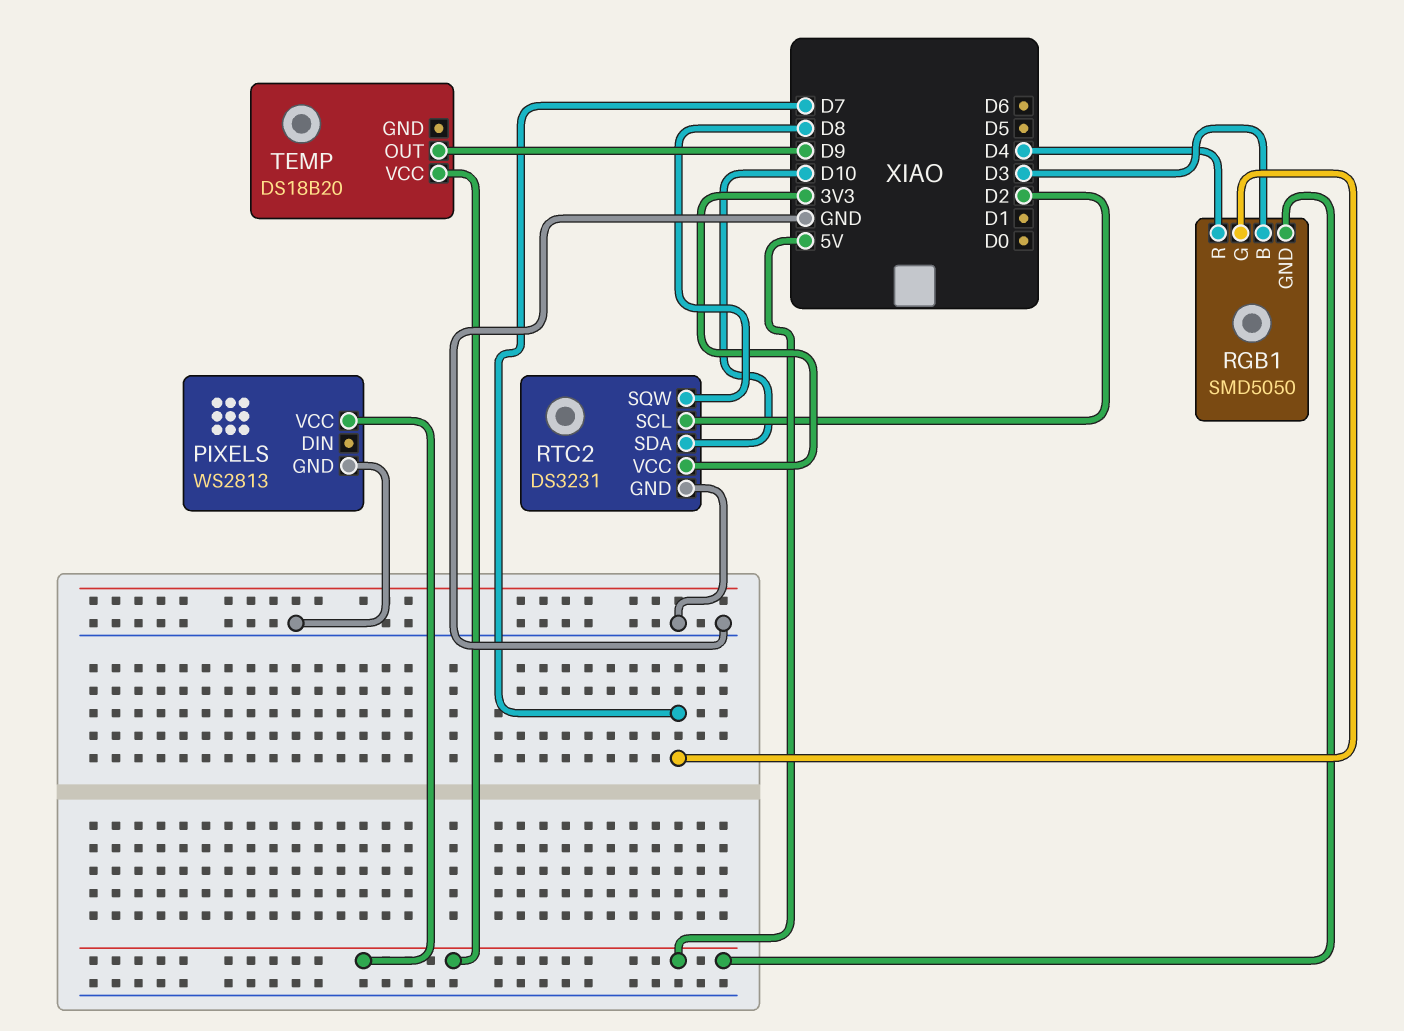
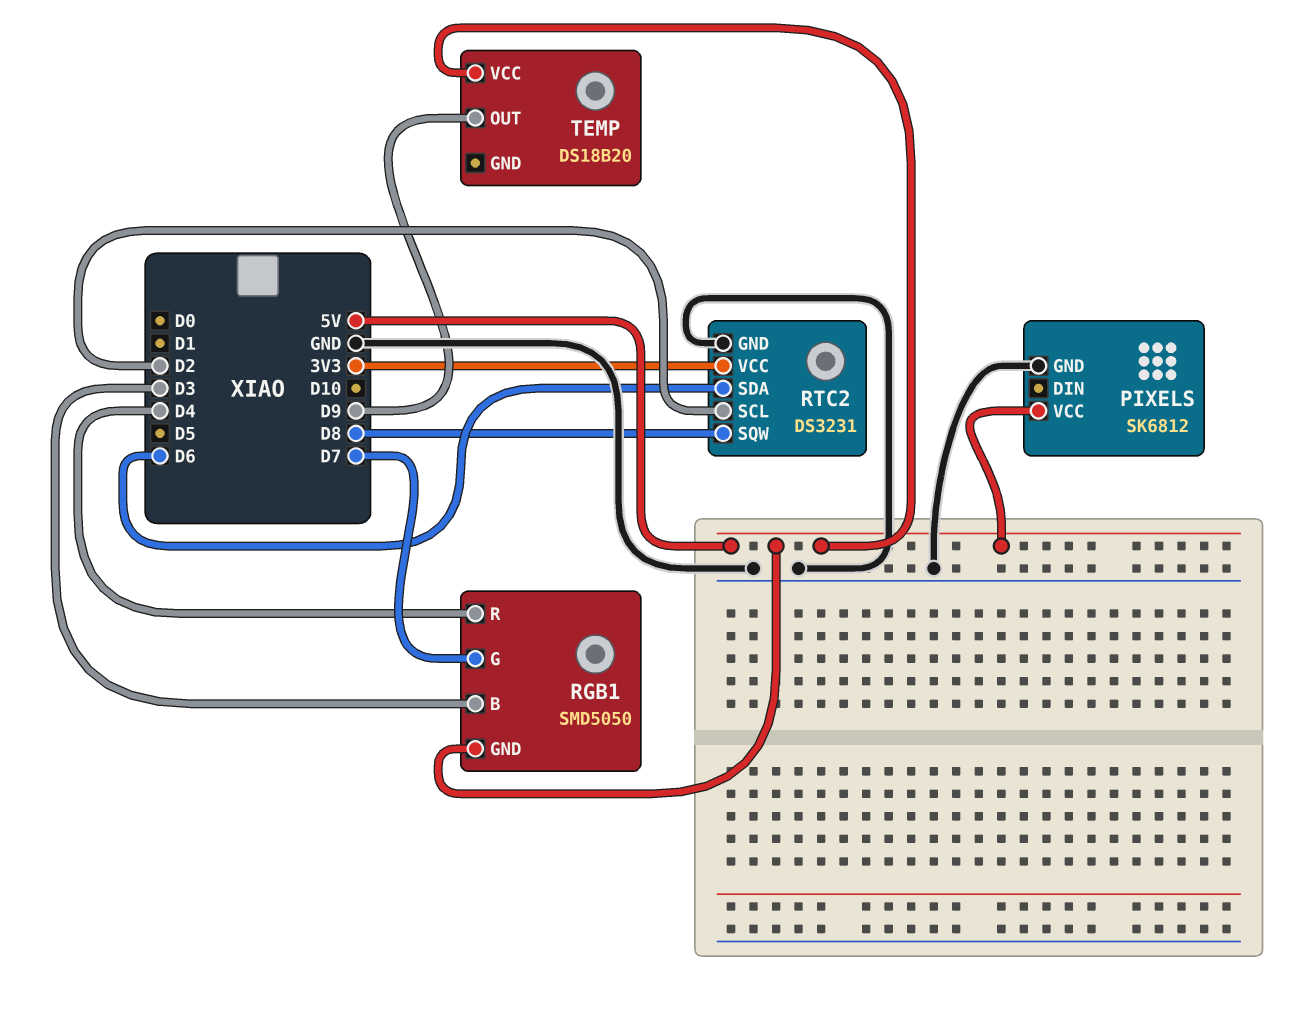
PIXELS: WS2813 -> SK6812
RTC2 pin SDA: D10 -> D6

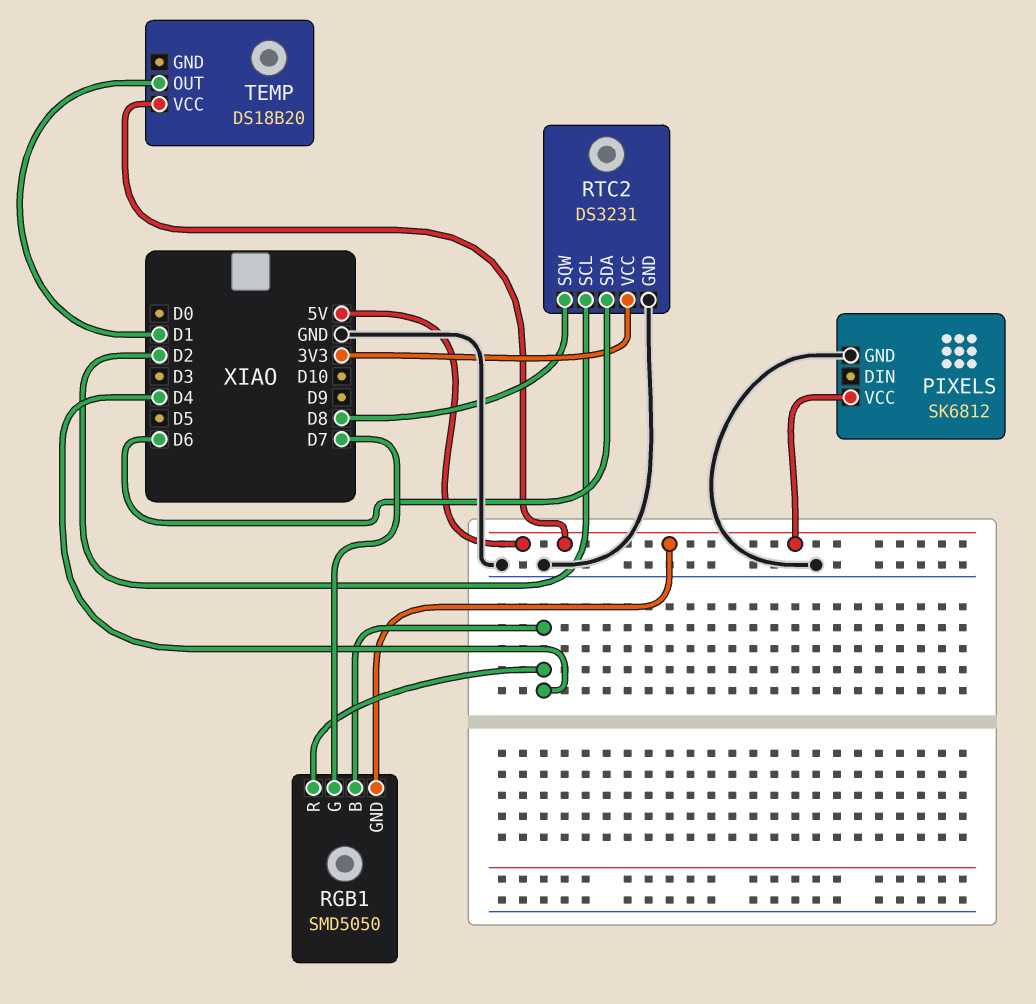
RGB1 pin B: D3 -> D4
TEMP pin OUT: D9 -> D1

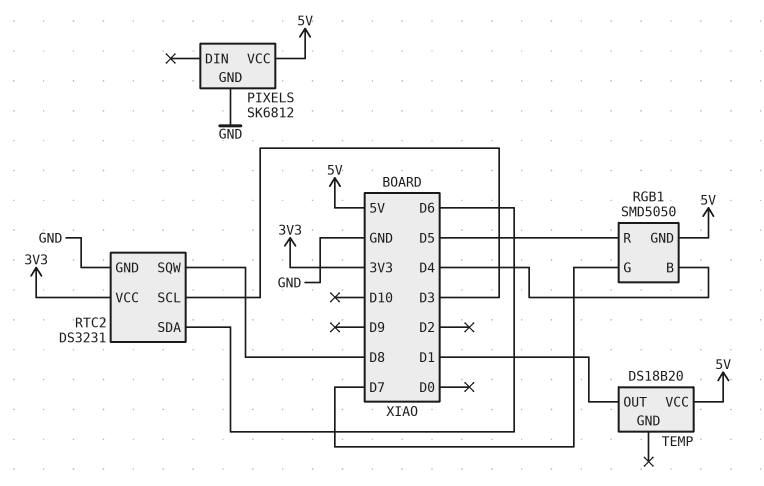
RGB1 pin R: D4 -> D5
RTC2 pin SCL: D2 -> D3

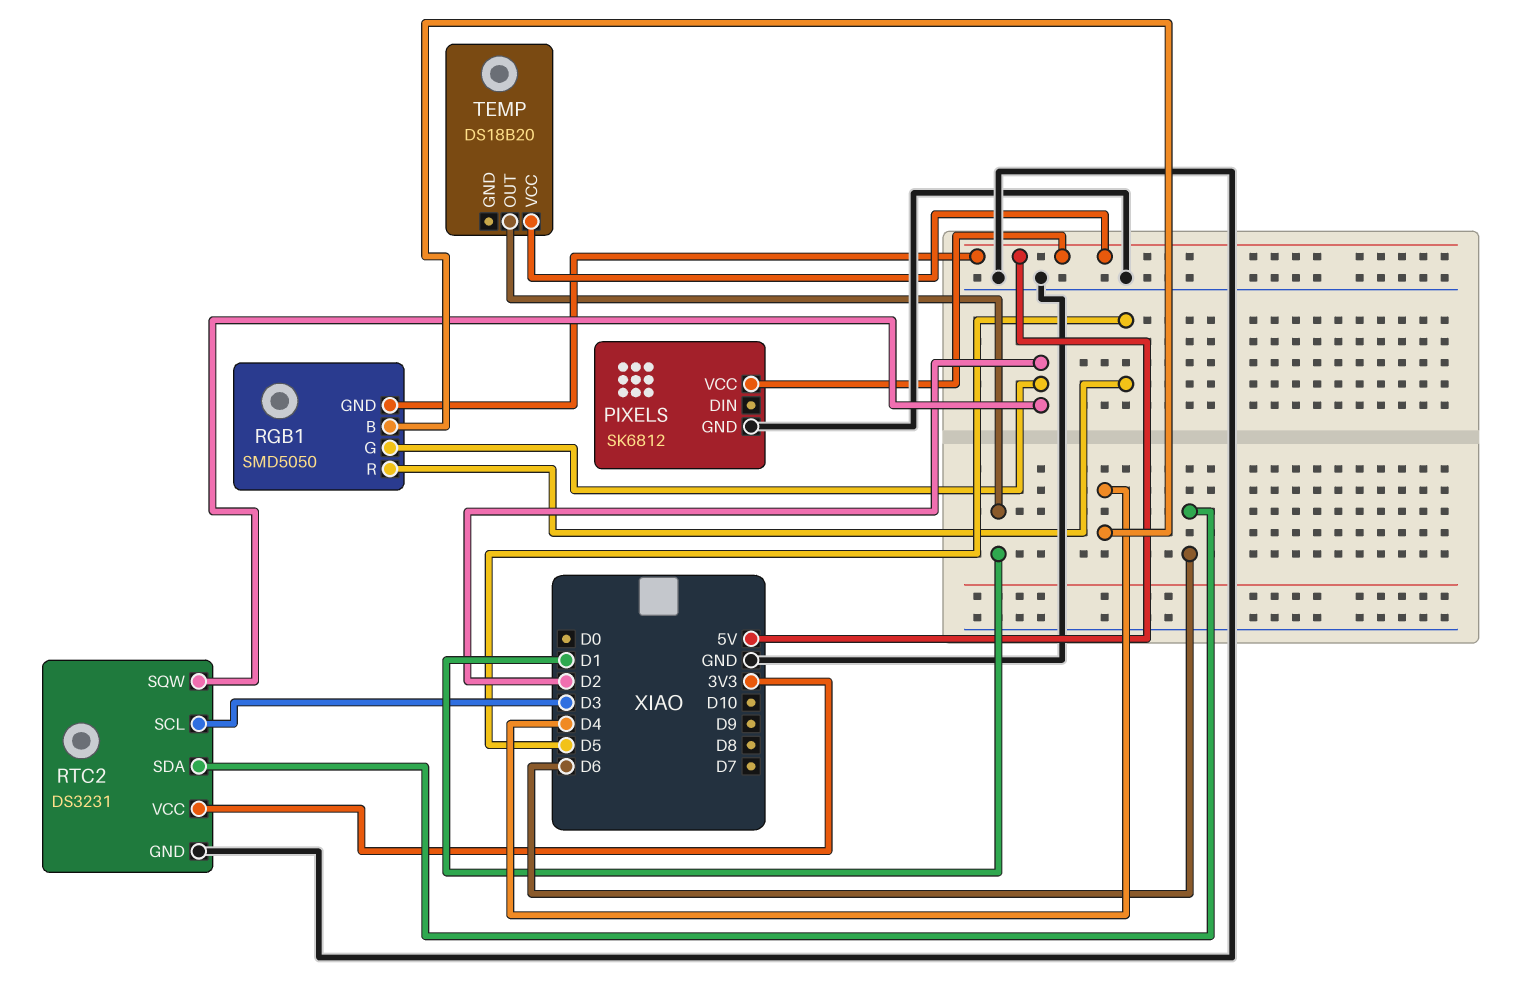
RGB1 pin G: D7 -> D2
RTC2 pin SQW: D8 -> D2

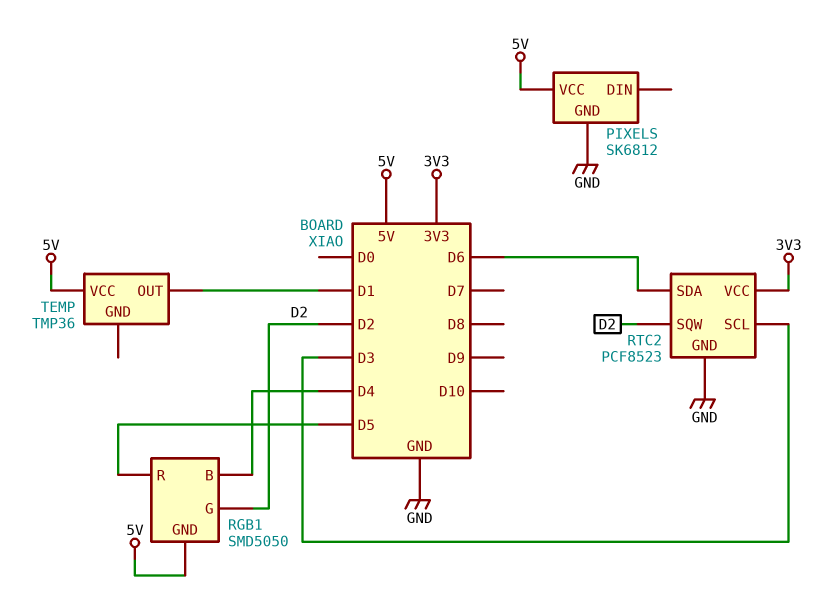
RTC2: DS3231 -> PCF8523
TEMP: DS18B20 -> TMP36

